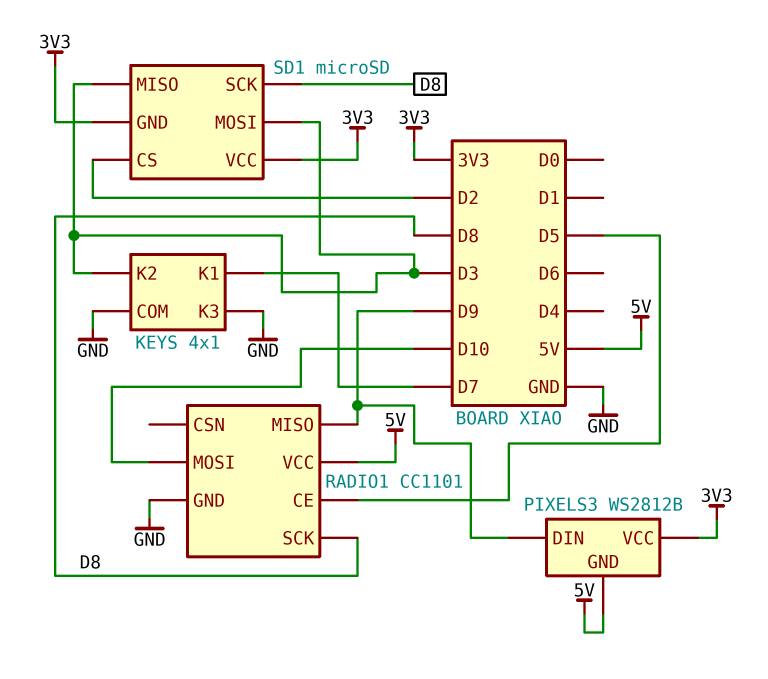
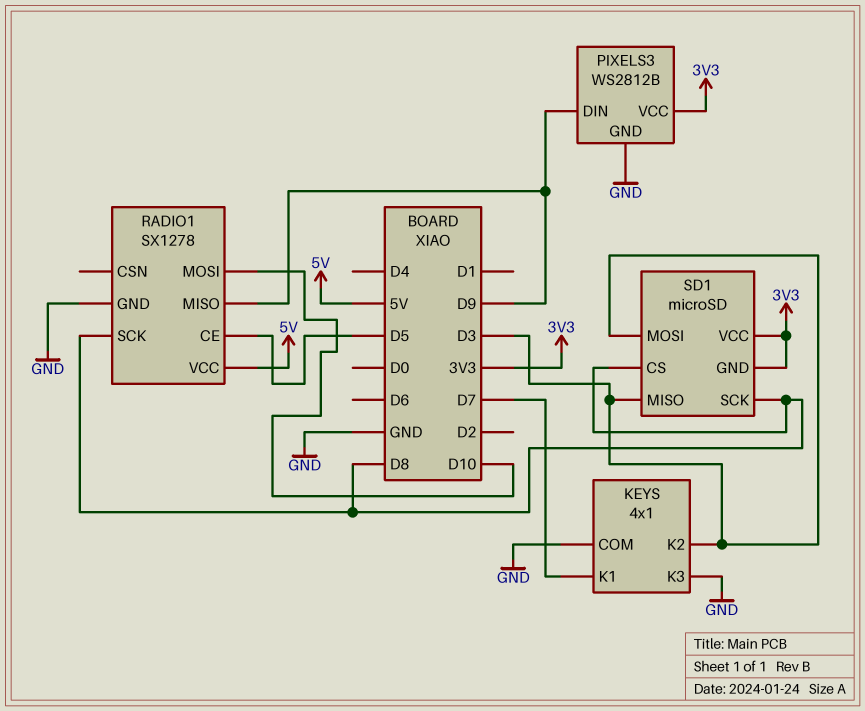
PIXELS3 pin GND: 5V -> GND
RADIO1: CC1101 -> SX1278
SD1 pin CS: D2 -> D8

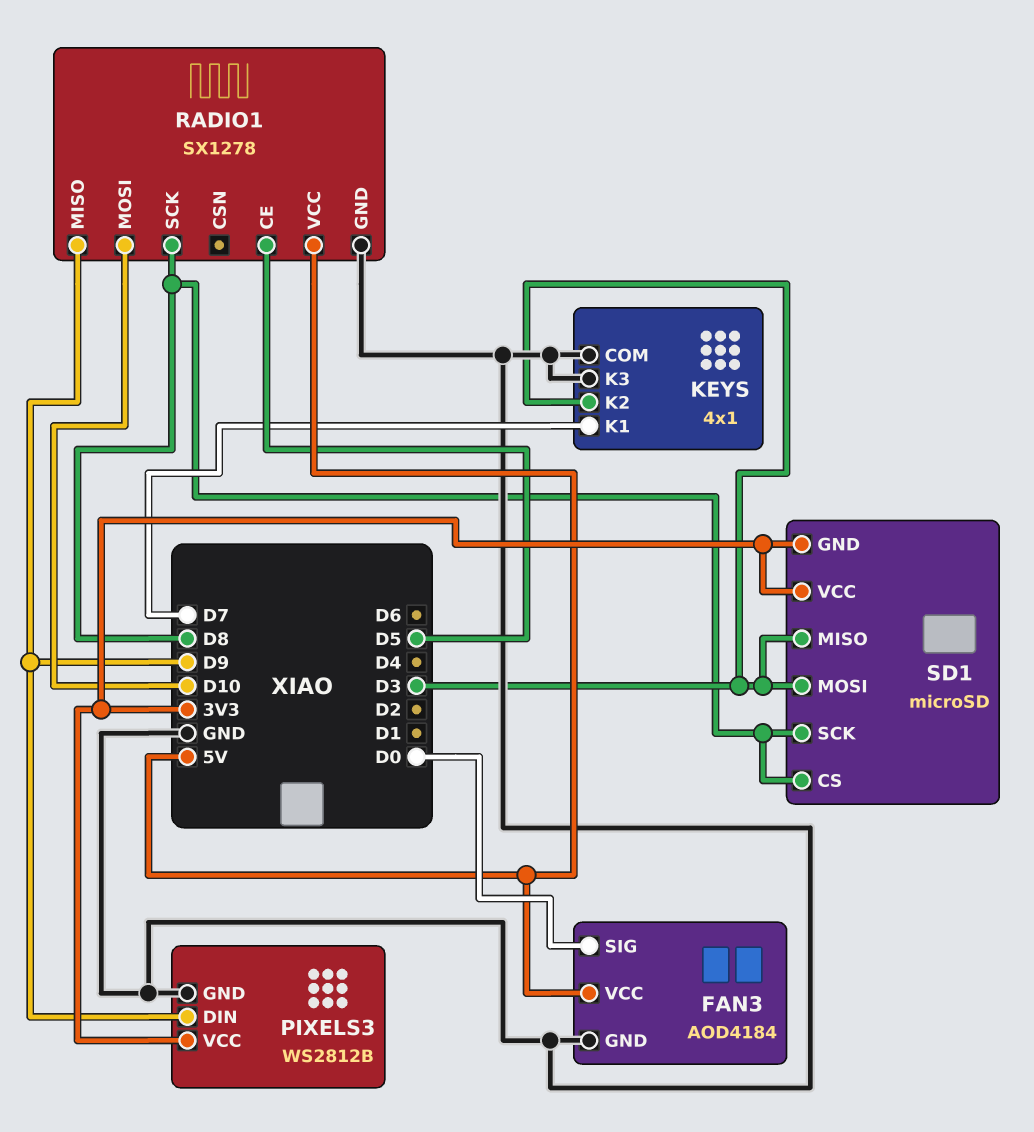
FAN3: none -> AOD4184
FAN3 pin GND: none -> GND
FAN3 pin SIG: none -> D0
FAN3 pin VCC: none -> 5V

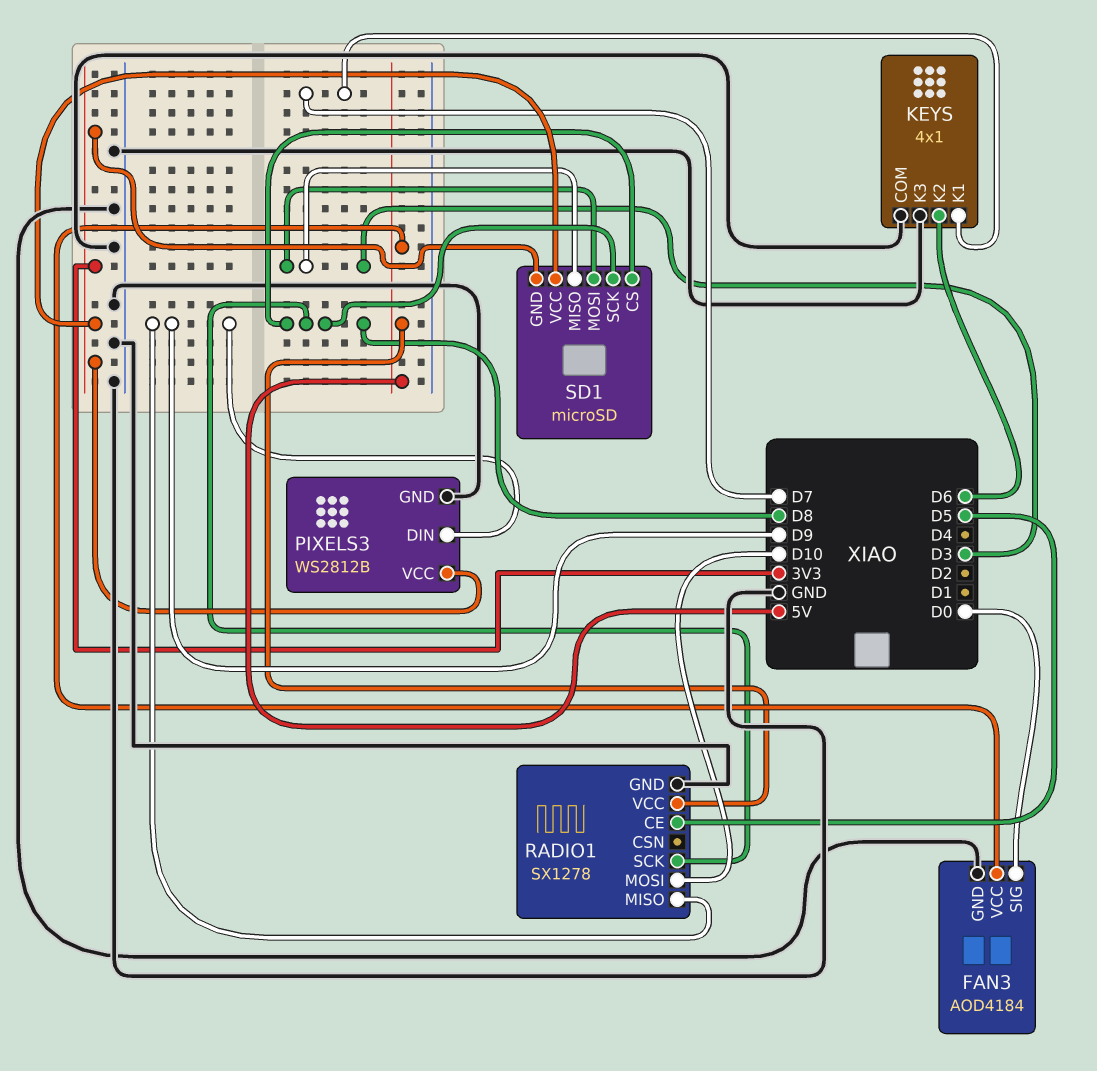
KEYS pin K2: D3 -> D6

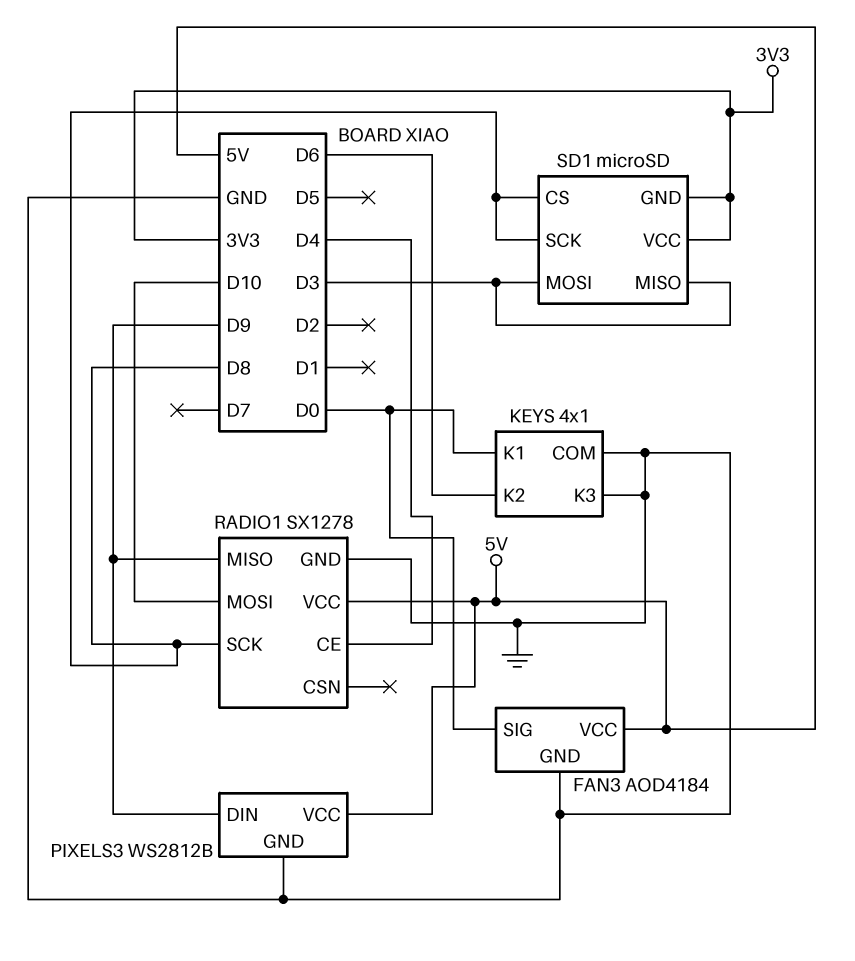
KEYS pin K1: D7 -> D0
PIXELS3 pin VCC: 3V3 -> 5V
RADIO1 pin CE: D5 -> D4

